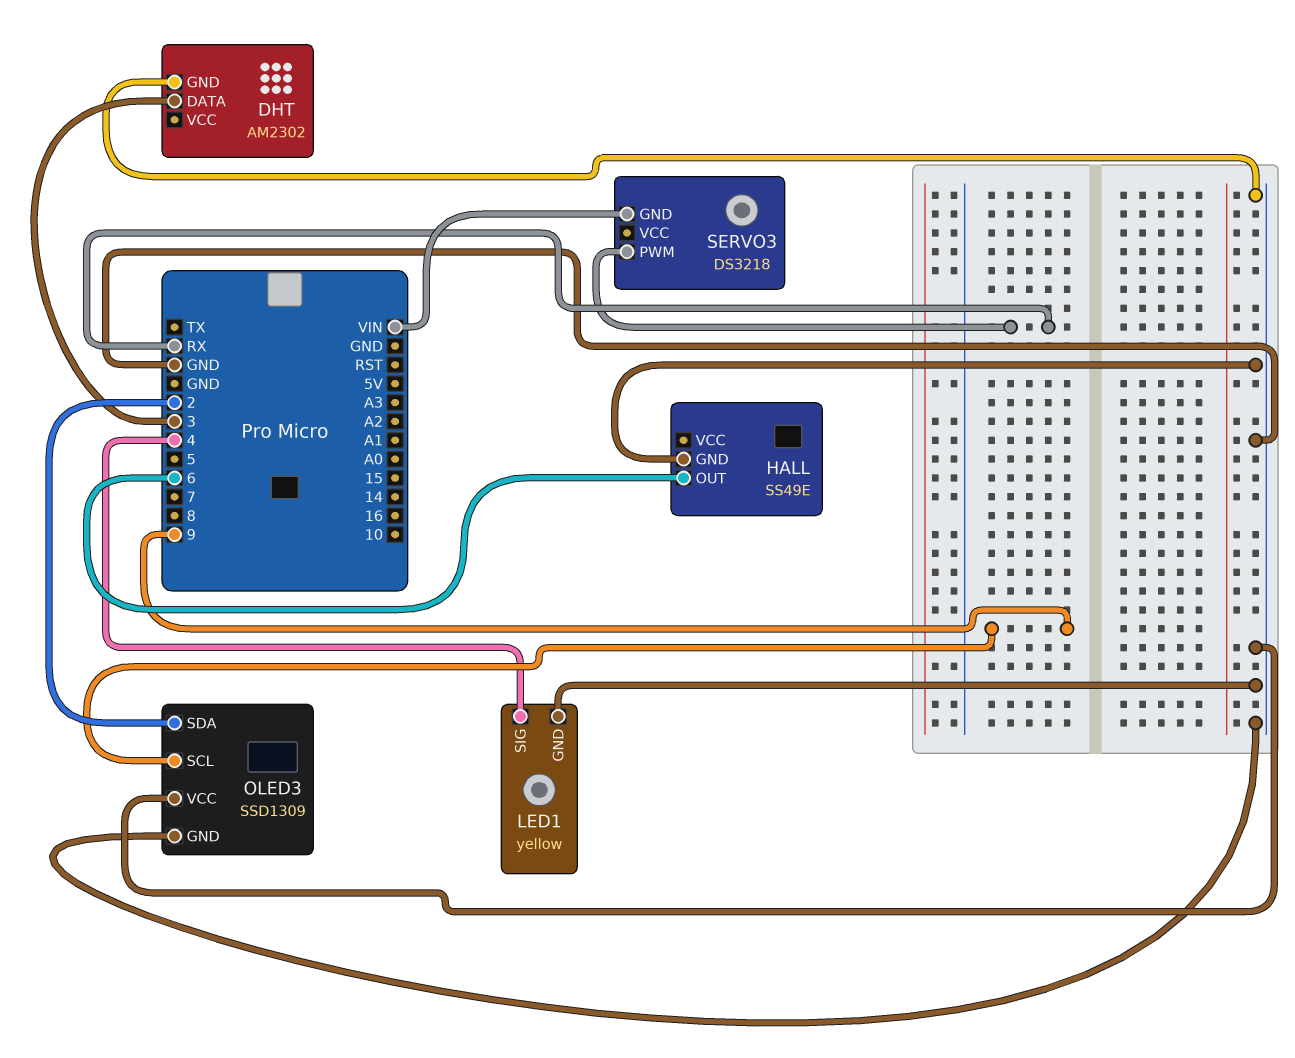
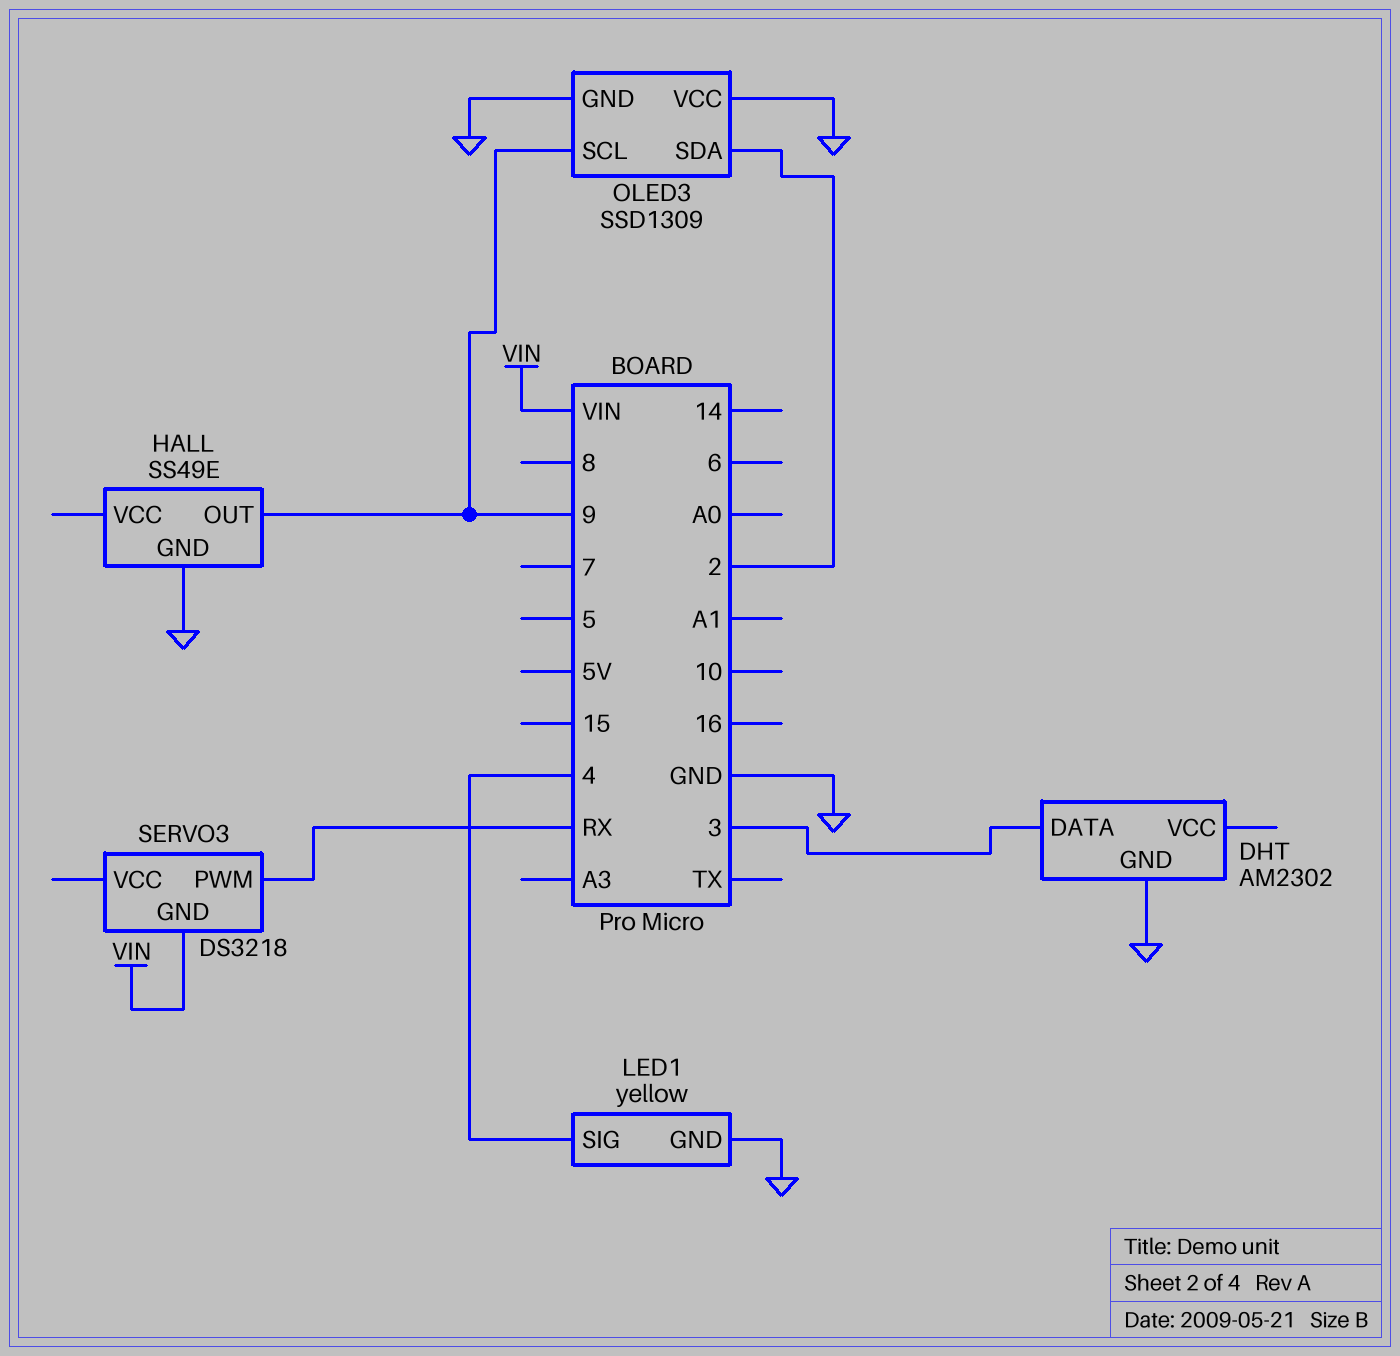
HALL pin OUT: 6 -> 9

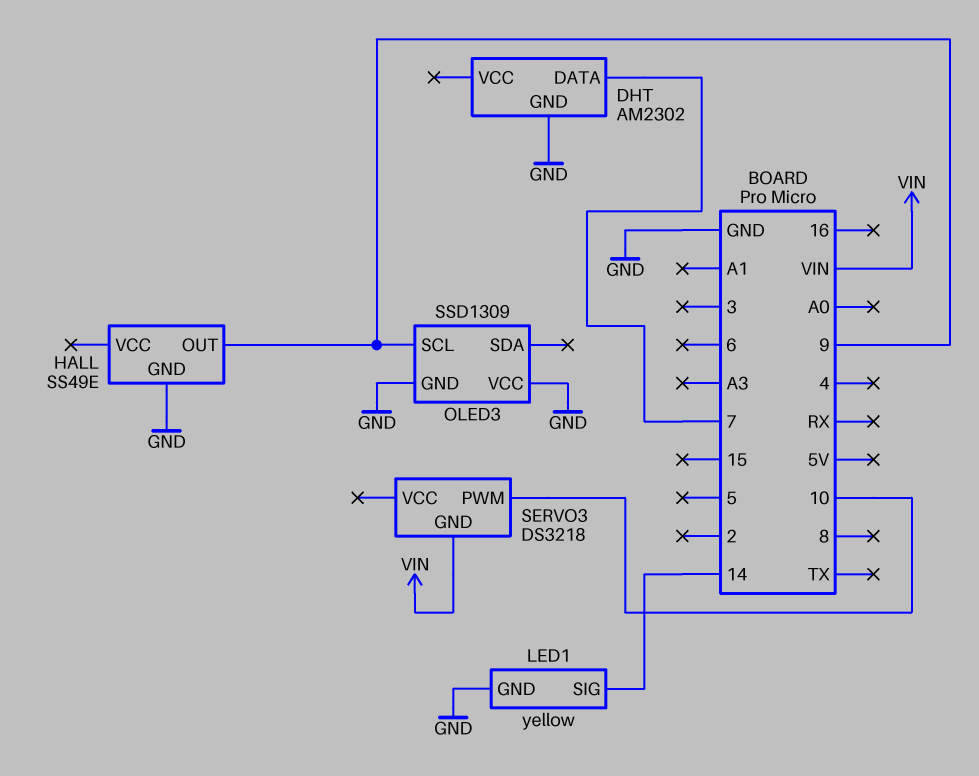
DHT pin DATA: 3 -> 7
LED1 pin SIG: 4 -> 14
OLED3 pin SDA: 2 -> none
SERVO3 pin PWM: RX -> 10

